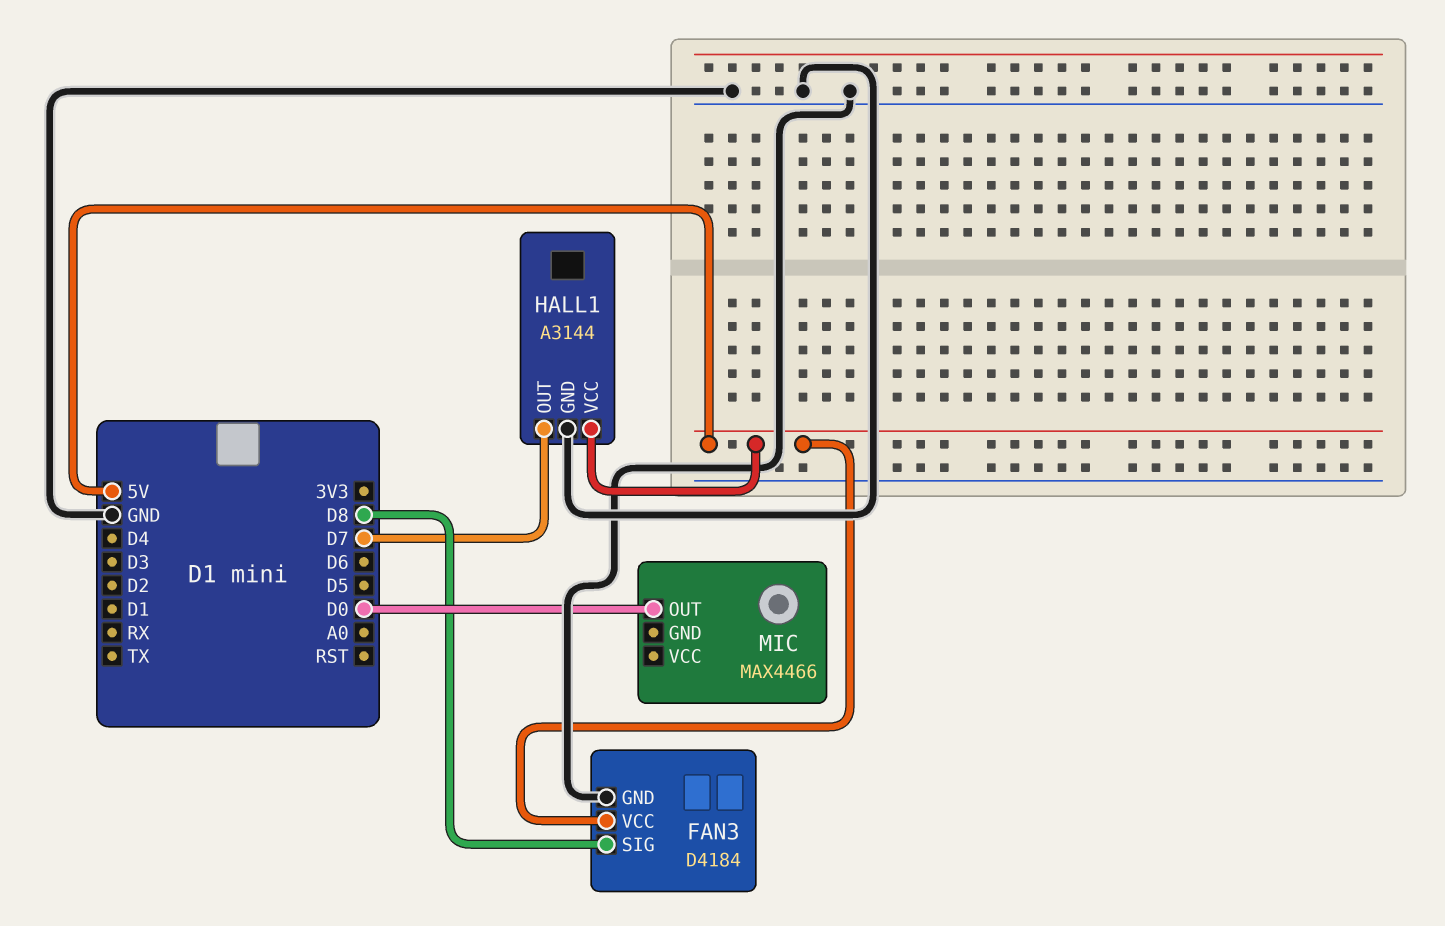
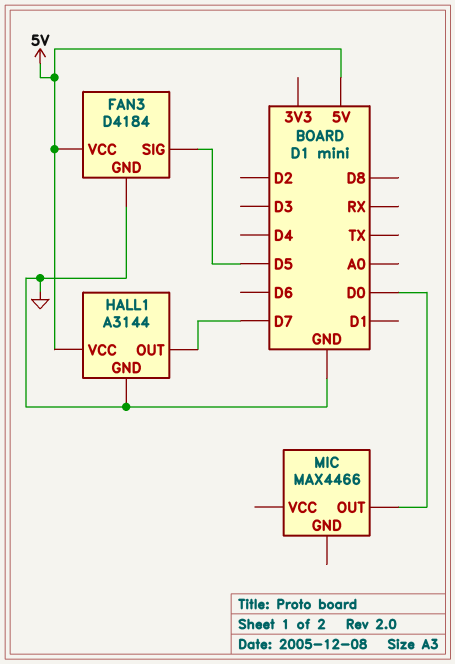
FAN3 pin SIG: D8 -> D5

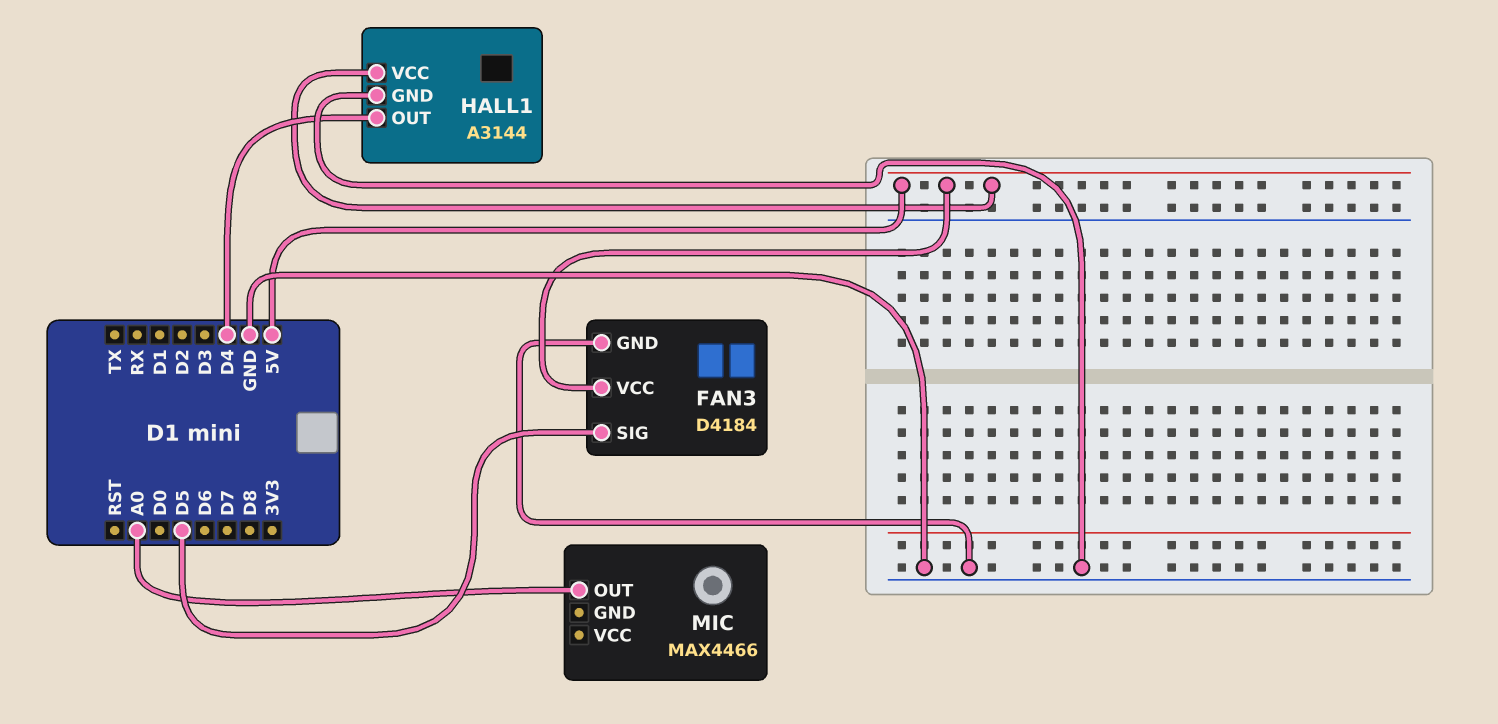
HALL1 pin OUT: D7 -> D4
MIC pin OUT: D0 -> A0

